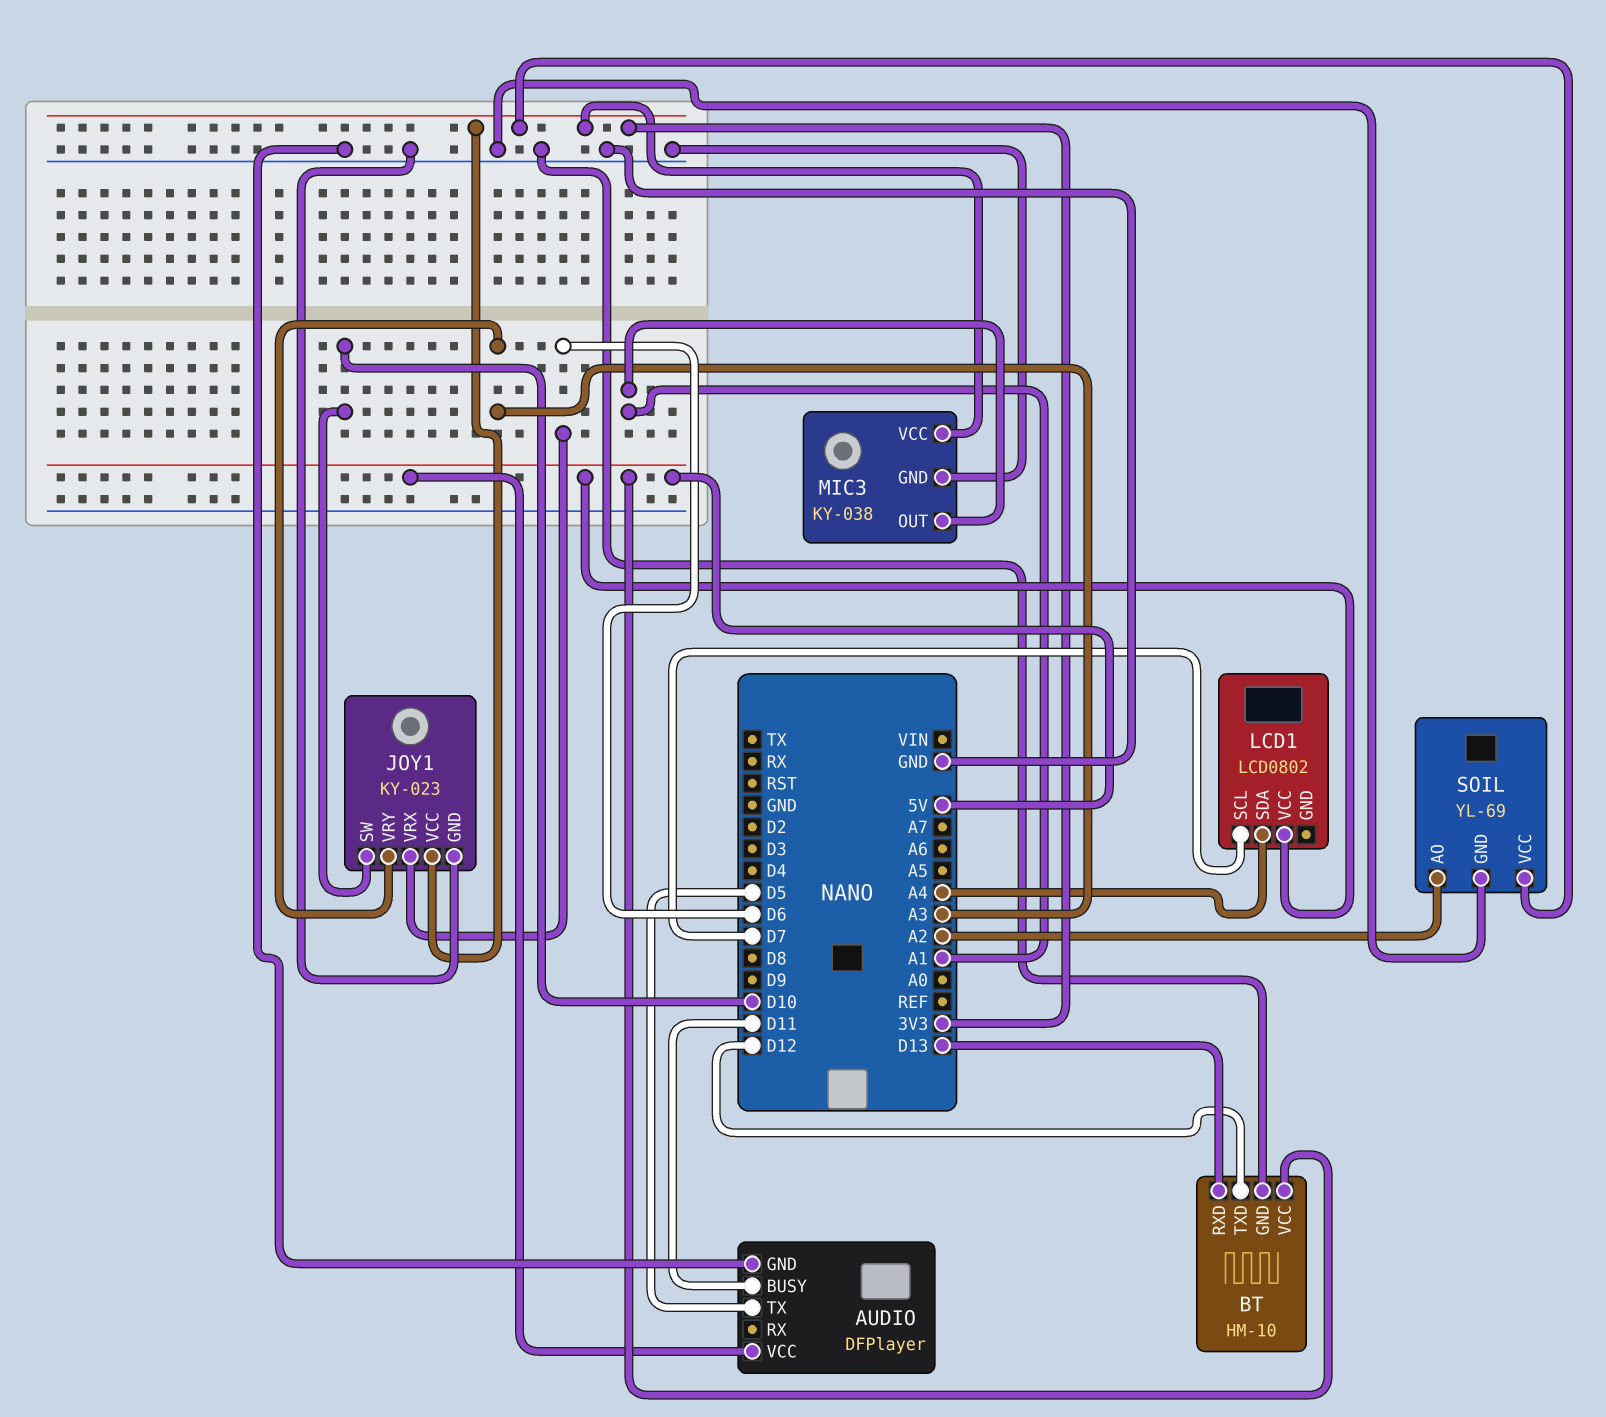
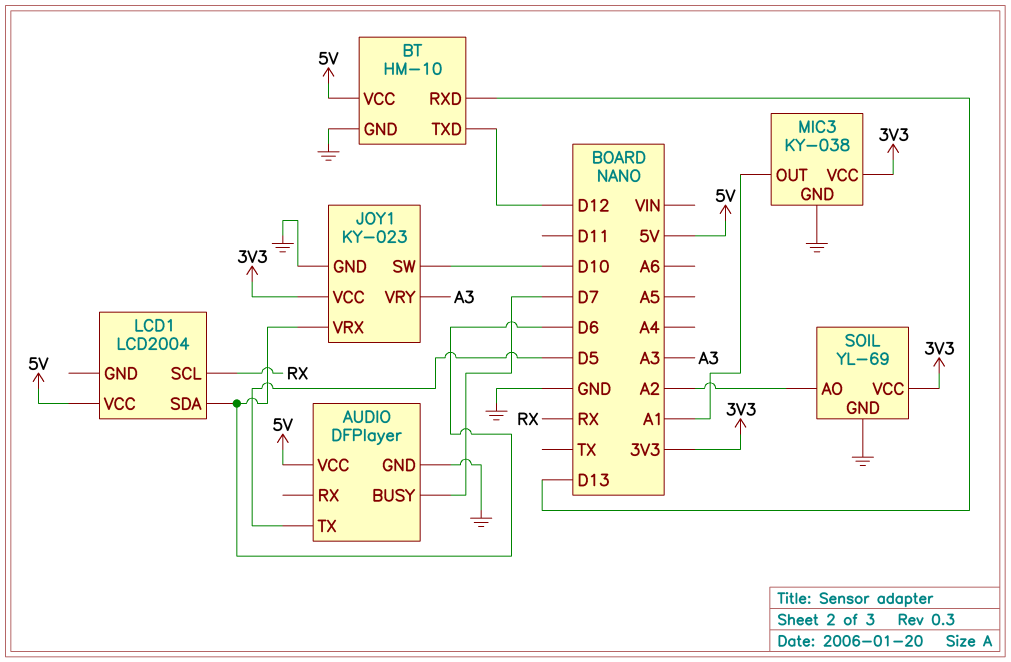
AUDIO pin BUSY: D11 -> D7
LCD1: LCD0802 -> LCD2004
LCD1 pin SCL: D7 -> RX
LCD1 pin SDA: A4 -> D6

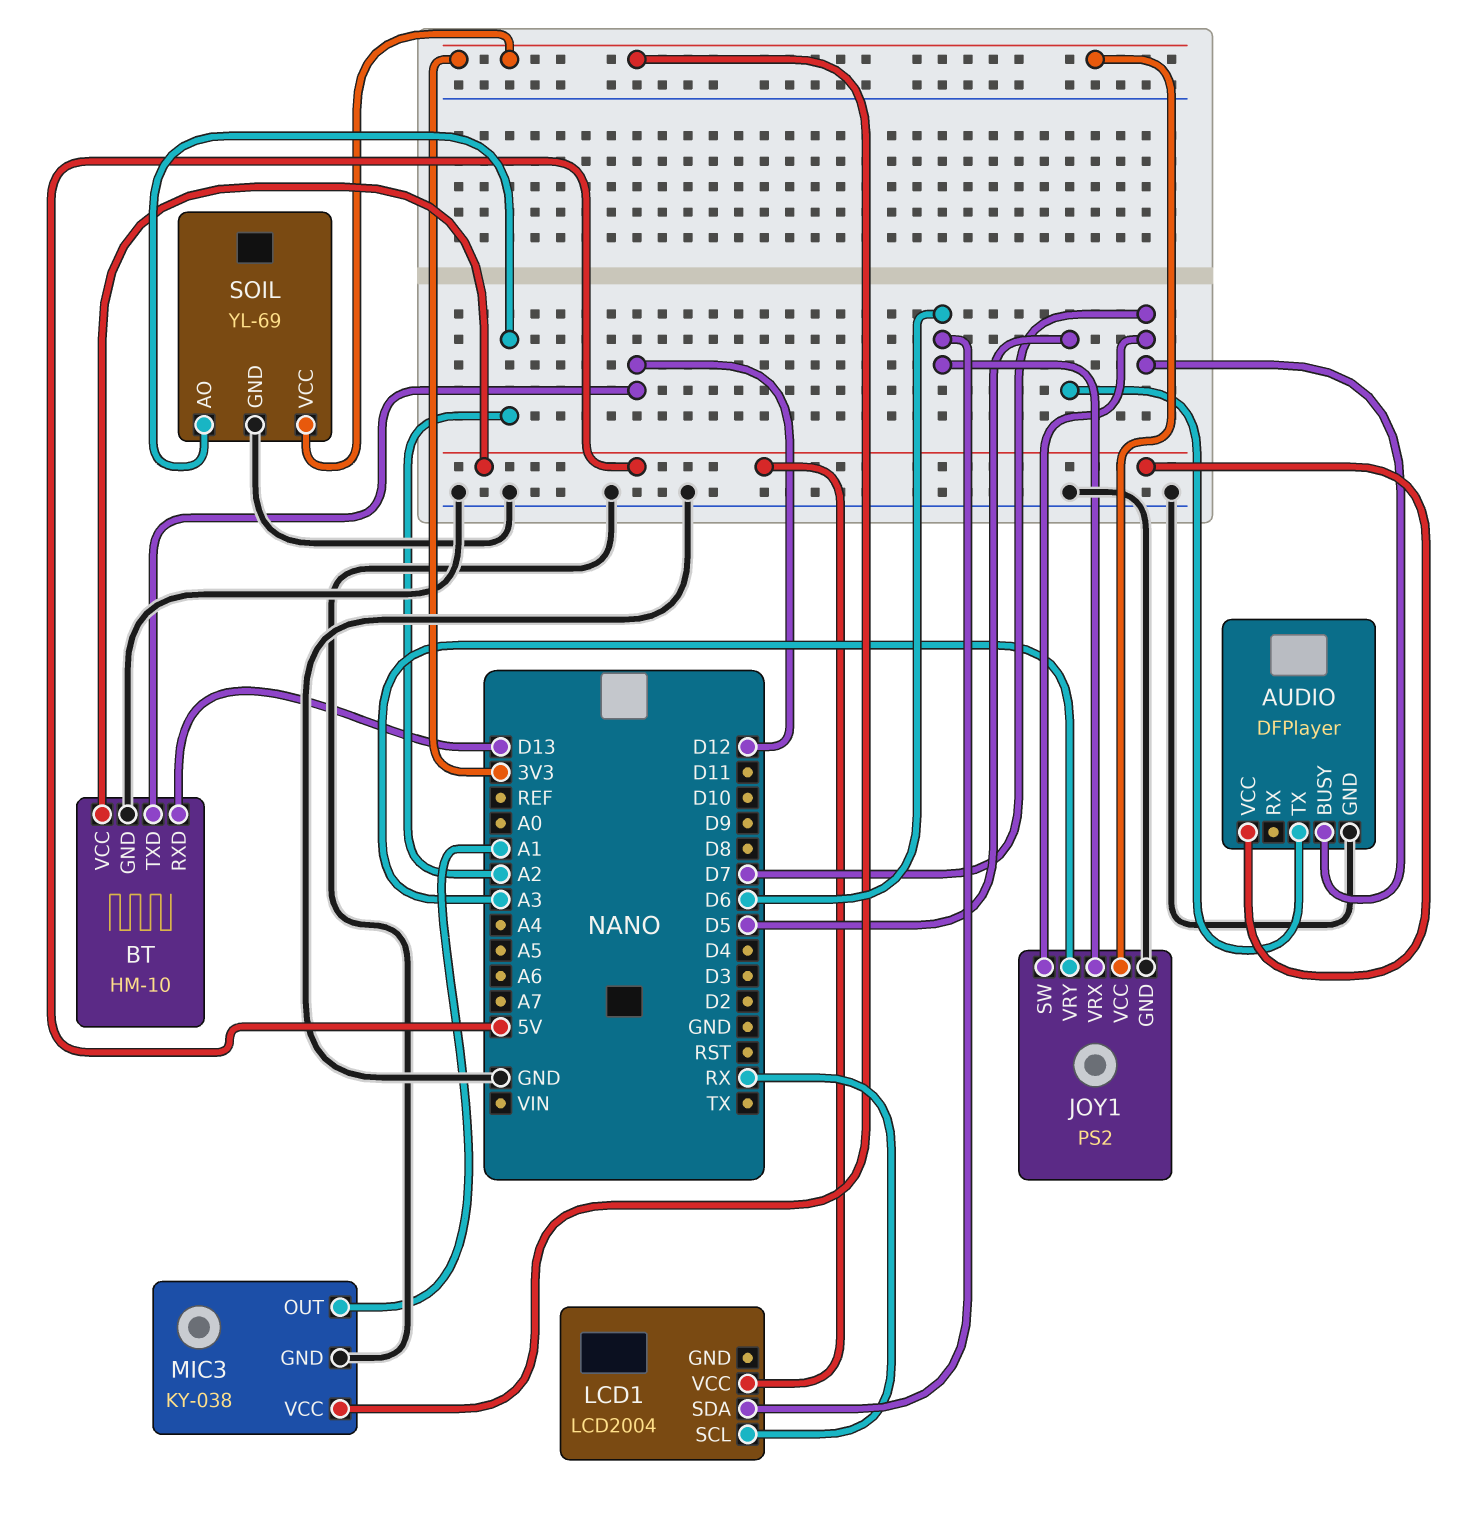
JOY1: KY-023 -> PS2
JOY1 pin SW: D10 -> D7

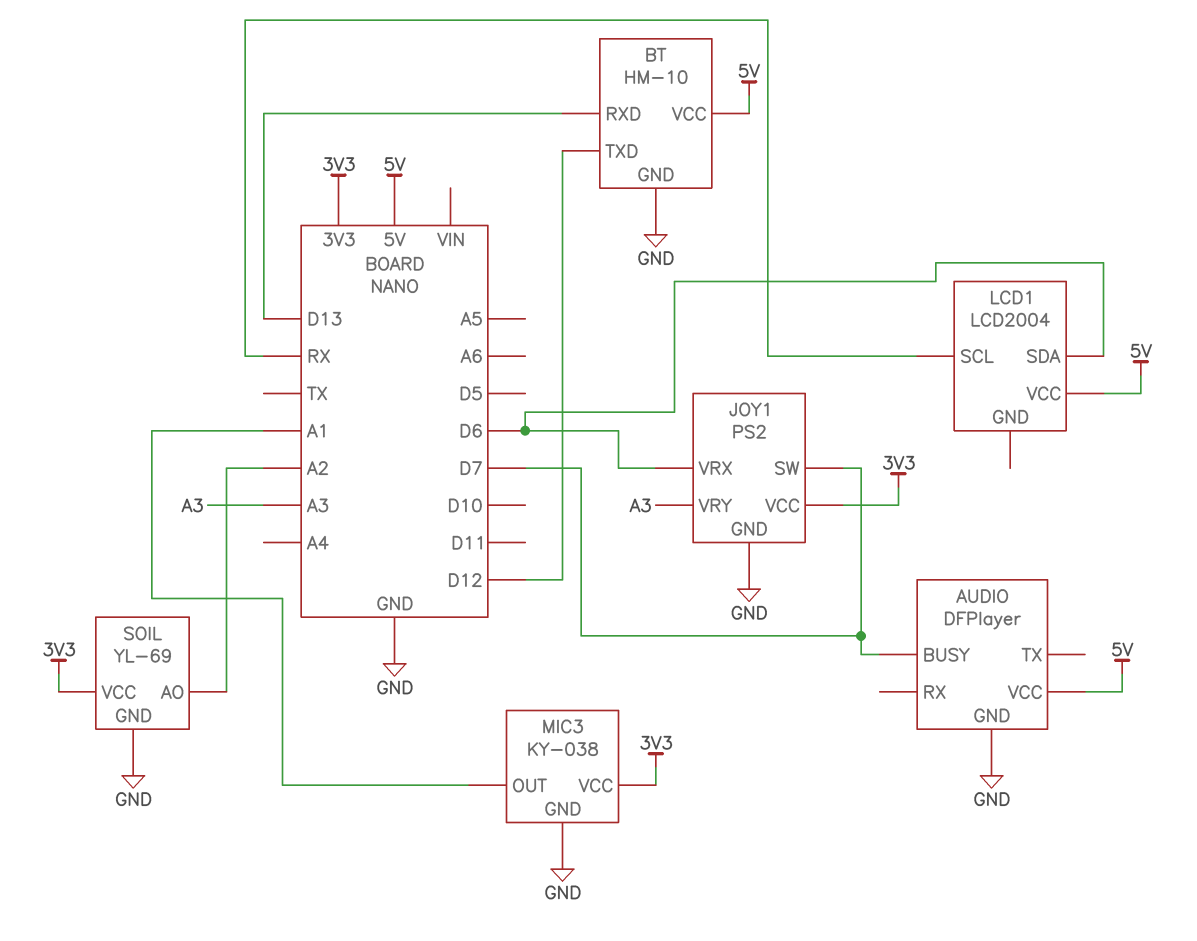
AUDIO pin TX: D5 -> none

